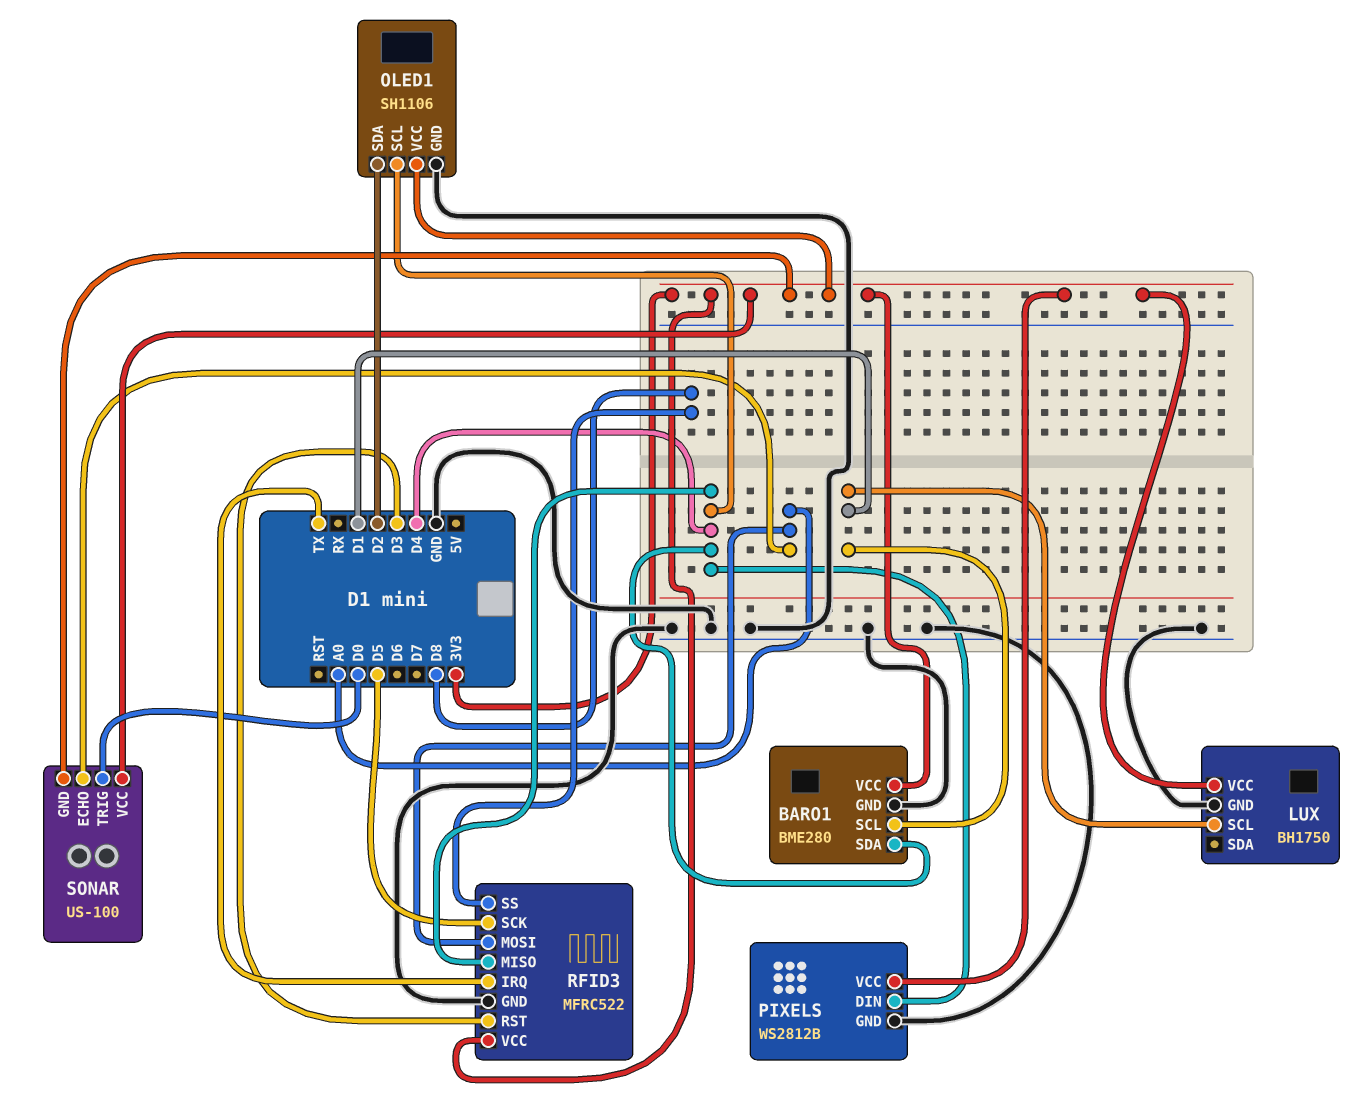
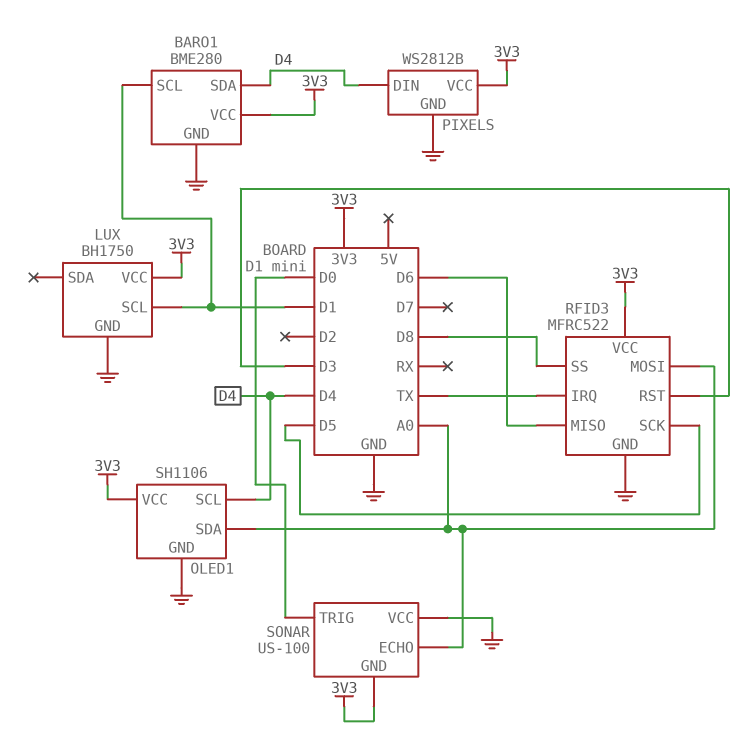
OLED1 pin SDA: D2 -> A0
RFID3 pin MISO: D4 -> D6
SONAR pin VCC: 3V3 -> GND

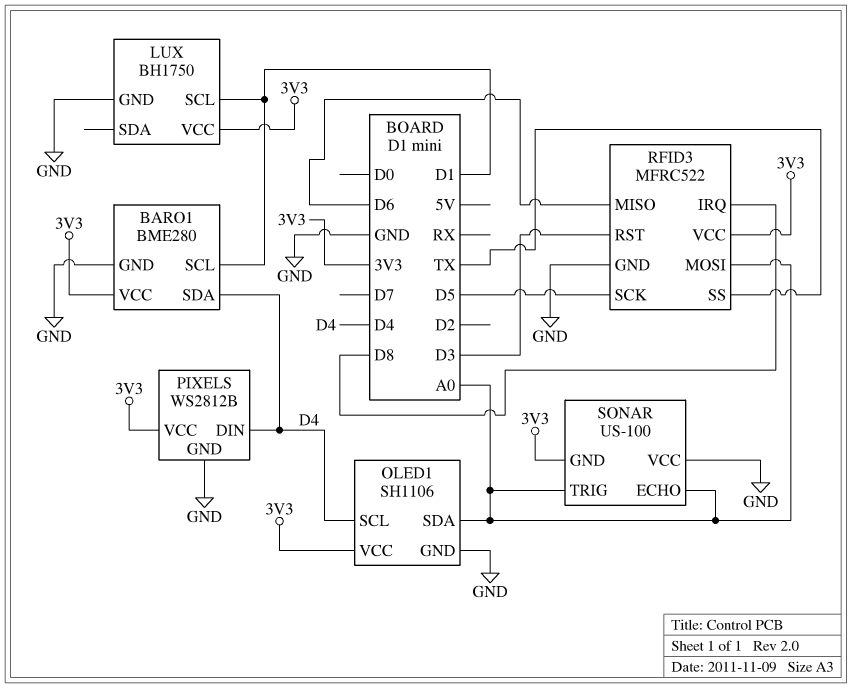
RFID3 pin IRQ: TX -> D8
RFID3 pin SS: D8 -> TX
SONAR pin TRIG: D0 -> A0

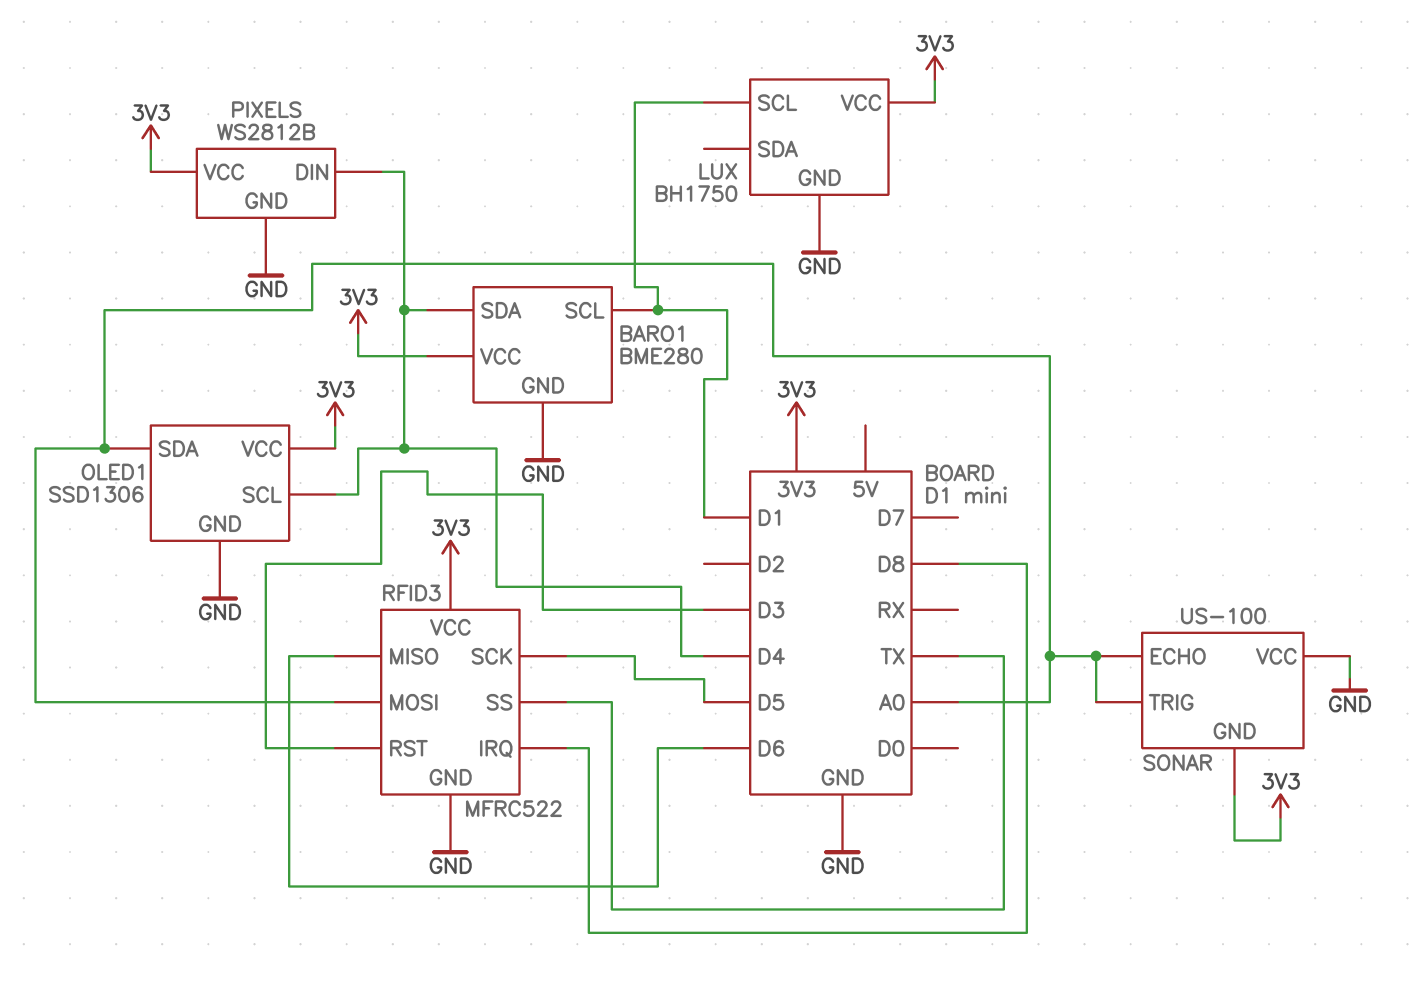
OLED1: SH1106 -> SSD1306

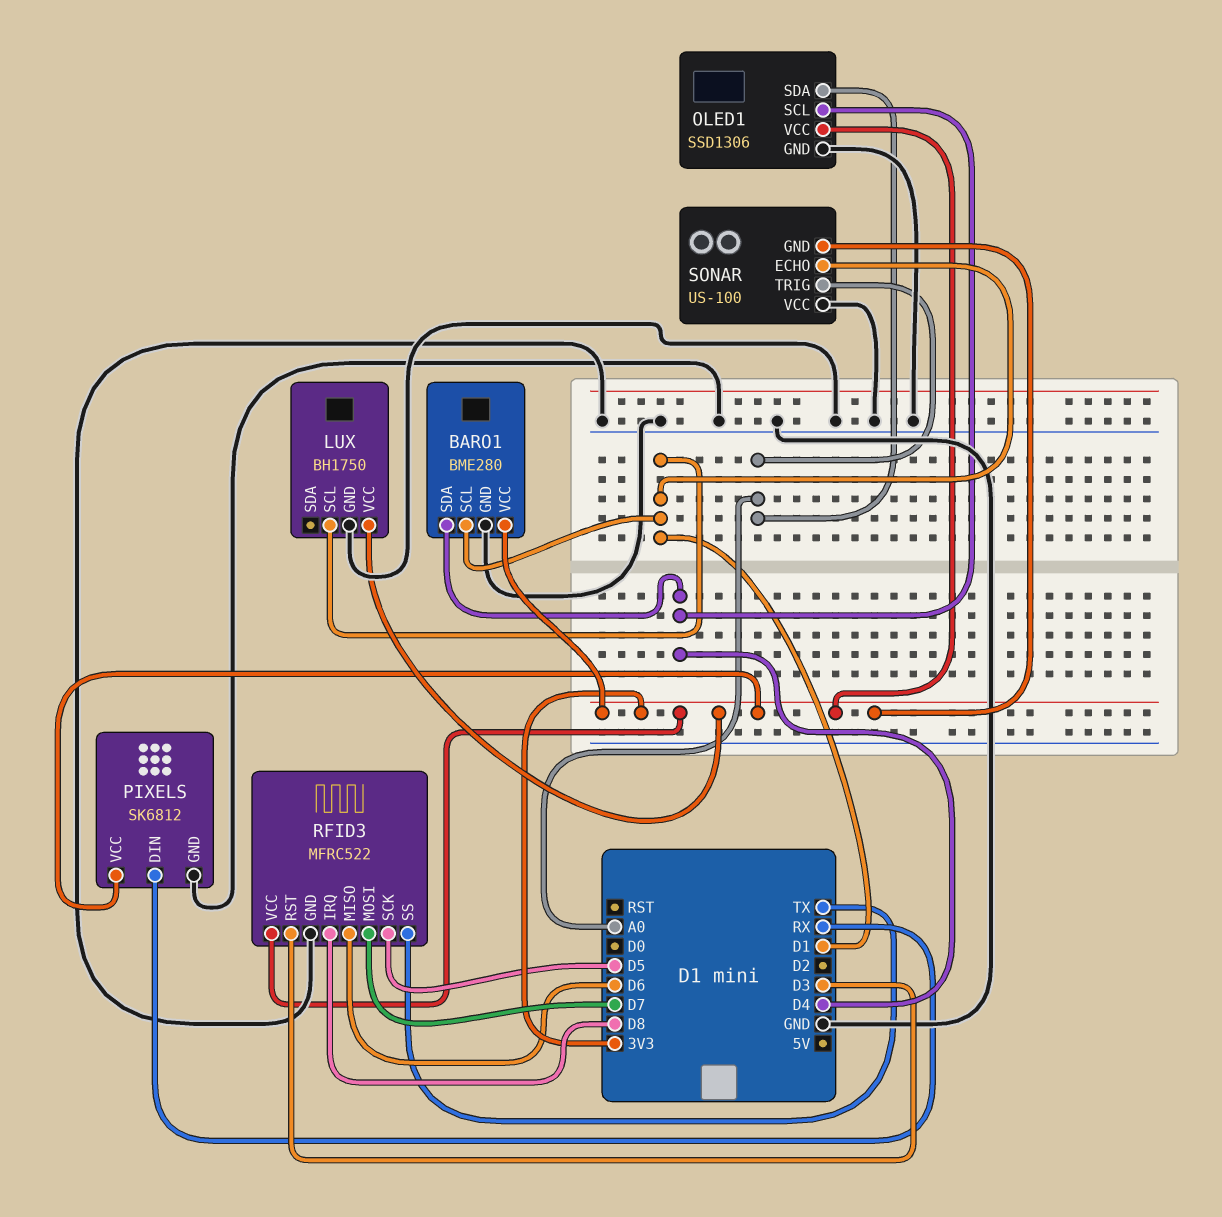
PIXELS: WS2812B -> SK6812
PIXELS pin DIN: D4 -> RX
RFID3 pin MOSI: A0 -> D7
SONAR pin ECHO: A0 -> D1

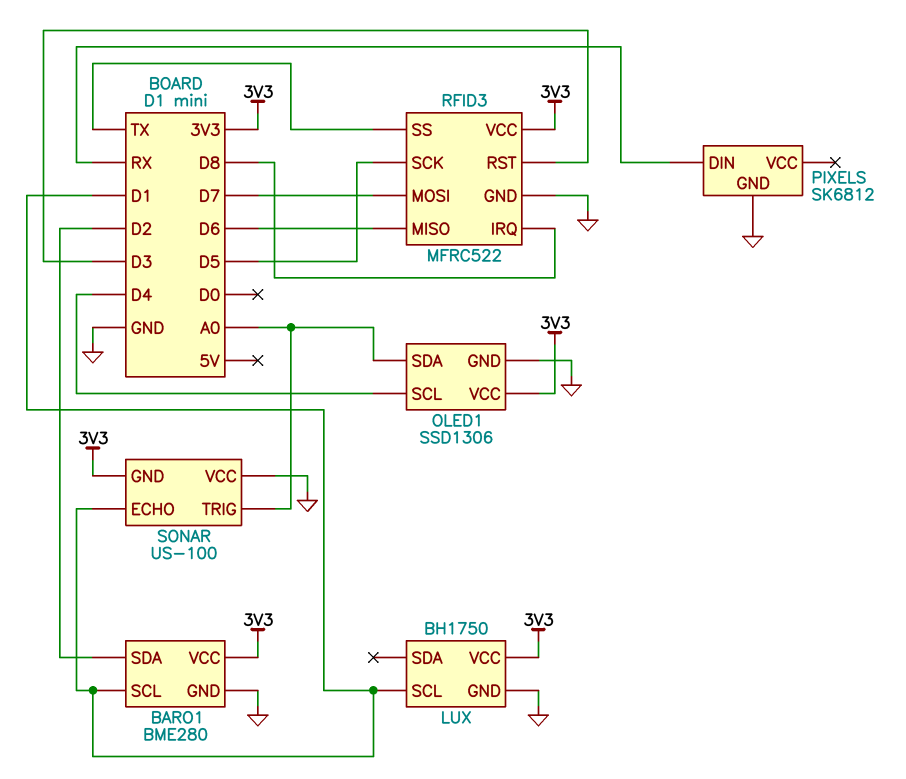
BARO1 pin SDA: D4 -> D2
PIXELS pin VCC: 3V3 -> none

